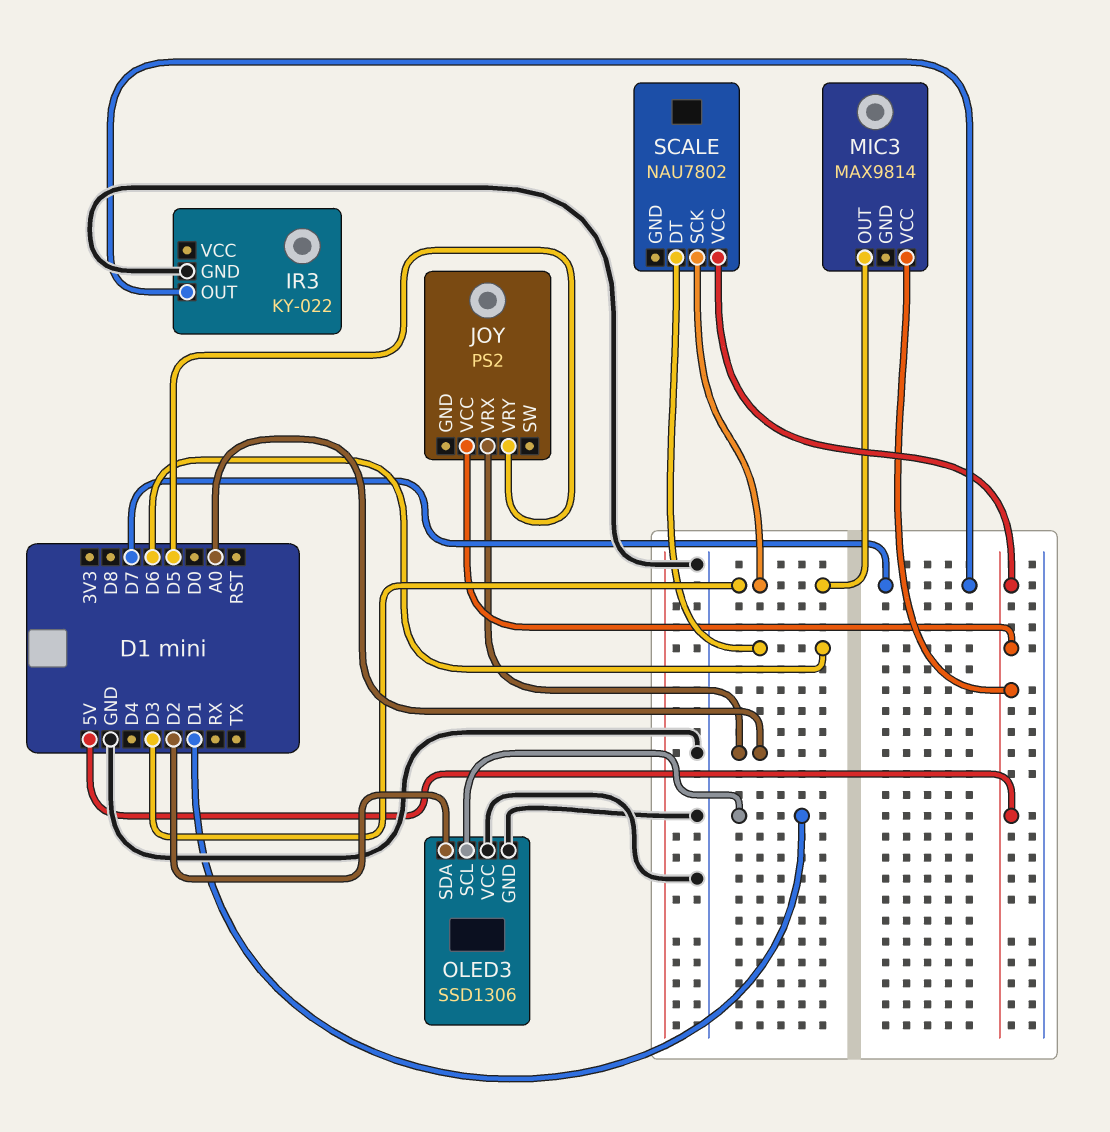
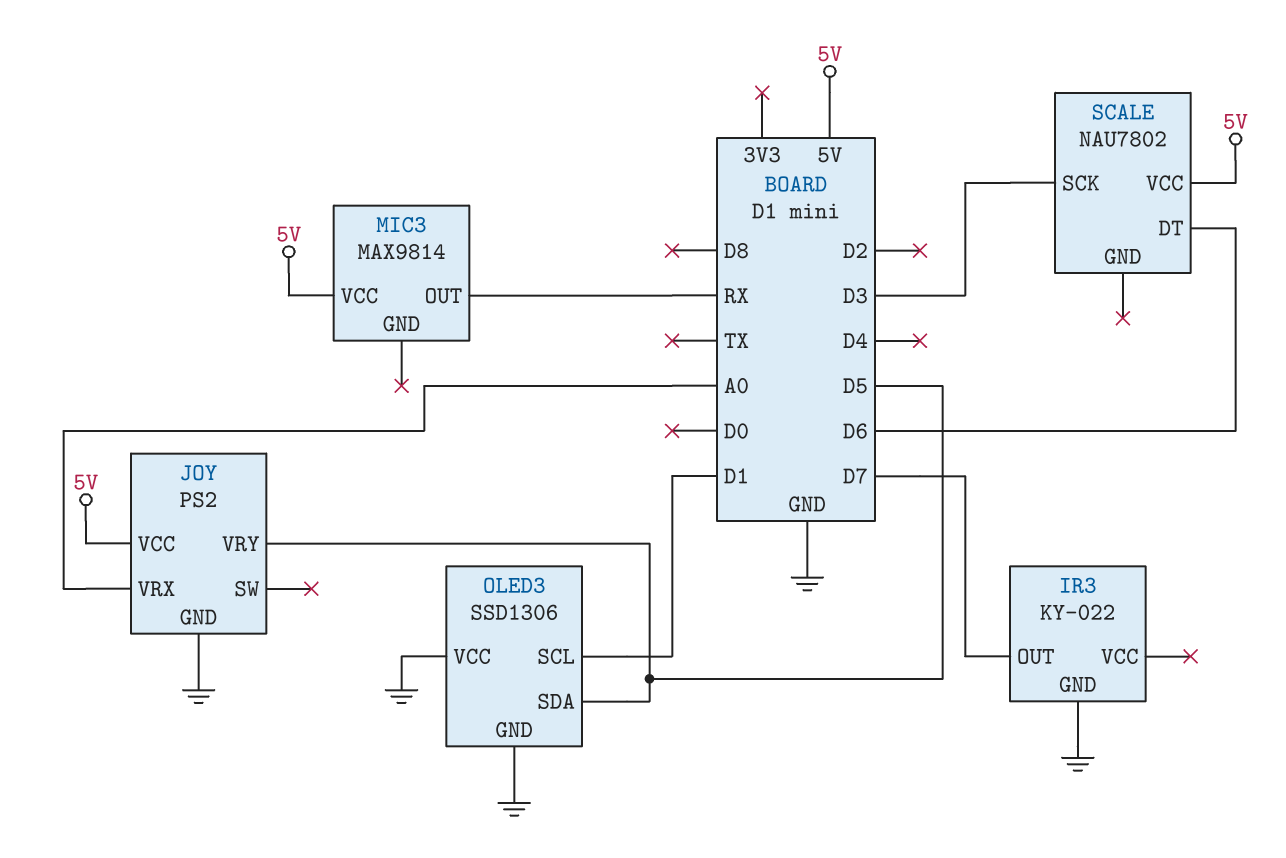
JOY pin GND: none -> GND
MIC3 pin OUT: D3 -> RX
OLED3 pin SDA: D2 -> D5

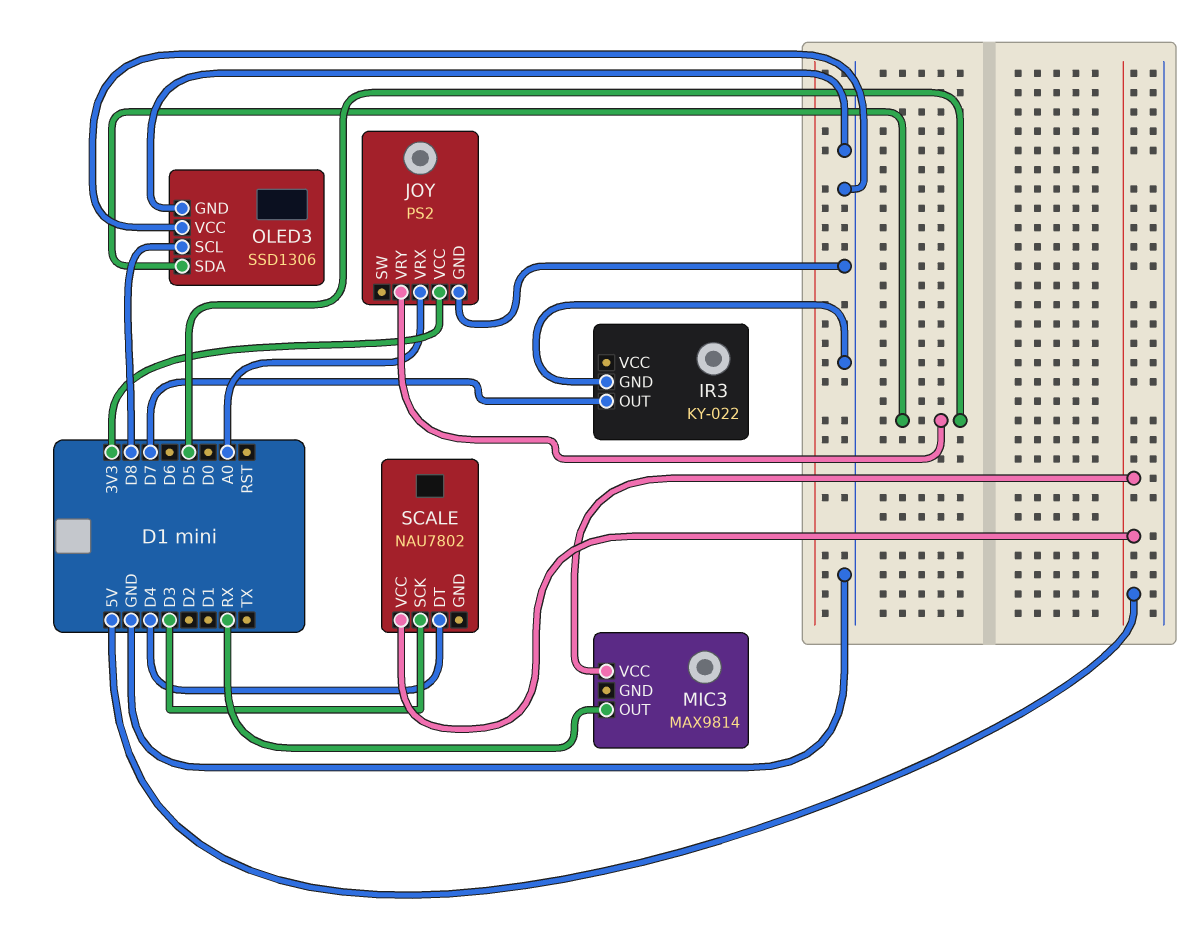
JOY pin VCC: 5V -> 3V3
OLED3 pin SCL: D1 -> D8
SCALE pin DT: D6 -> D4

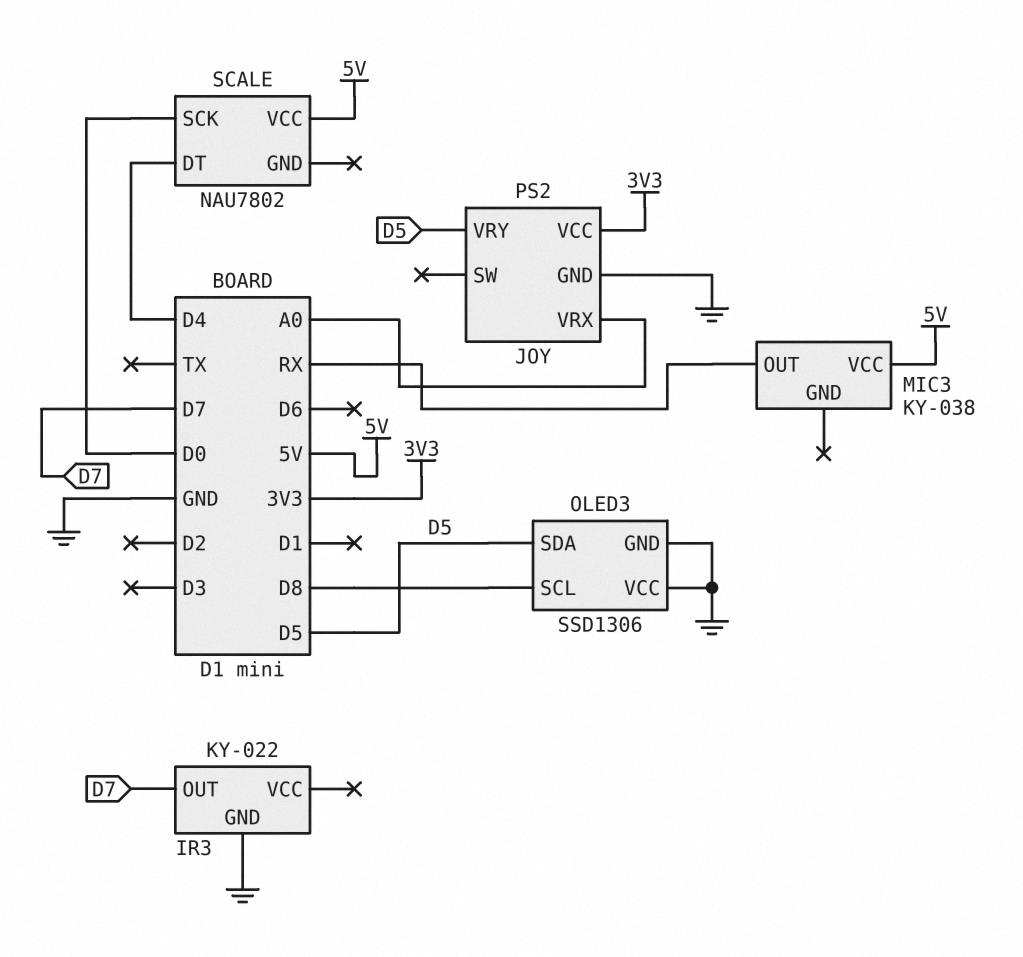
MIC3: MAX9814 -> KY-038
SCALE pin SCK: D3 -> D0

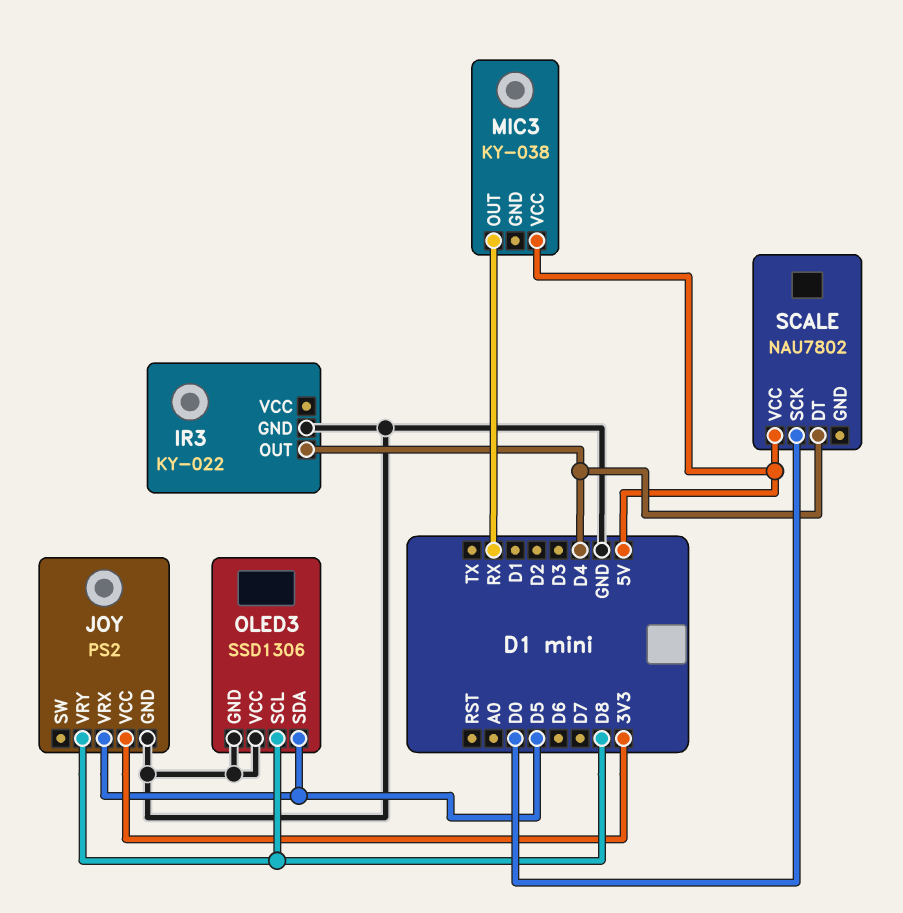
IR3 pin OUT: D7 -> D4
JOY pin VRX: A0 -> D5
JOY pin VRY: D5 -> D8

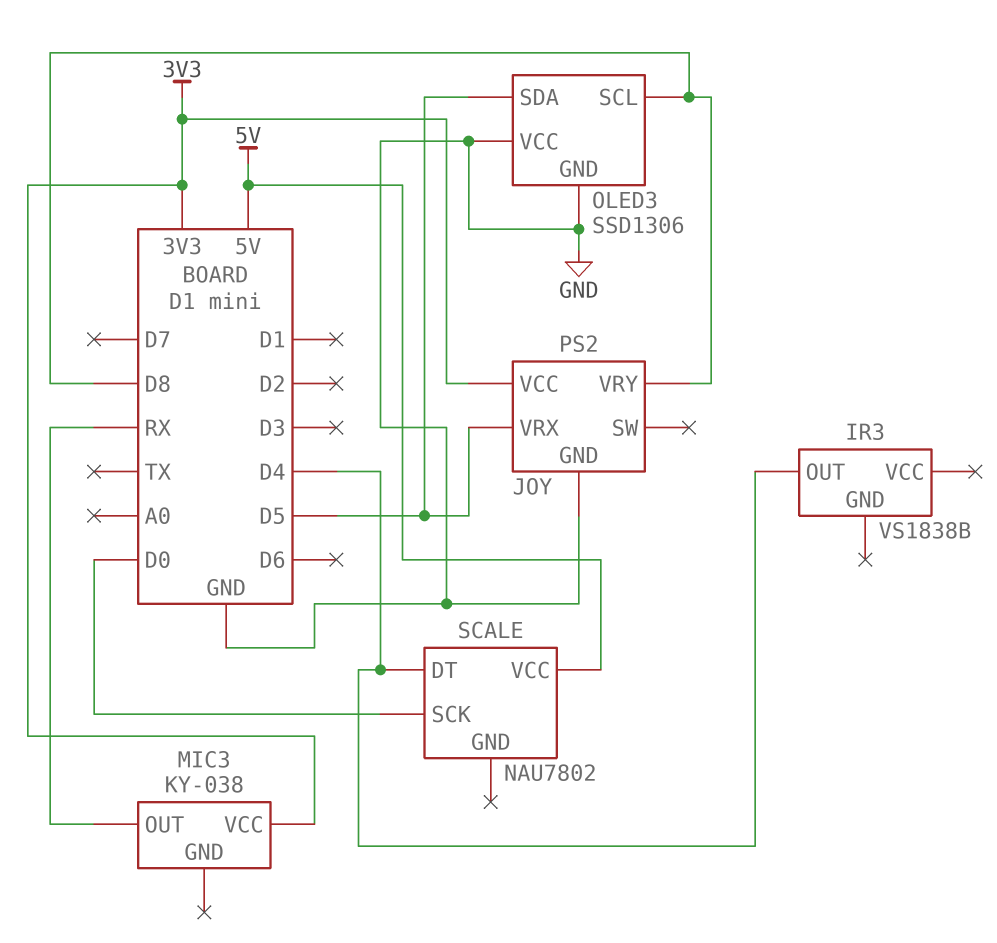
IR3: KY-022 -> VS1838B
IR3 pin GND: GND -> none
MIC3 pin VCC: 5V -> 3V3

